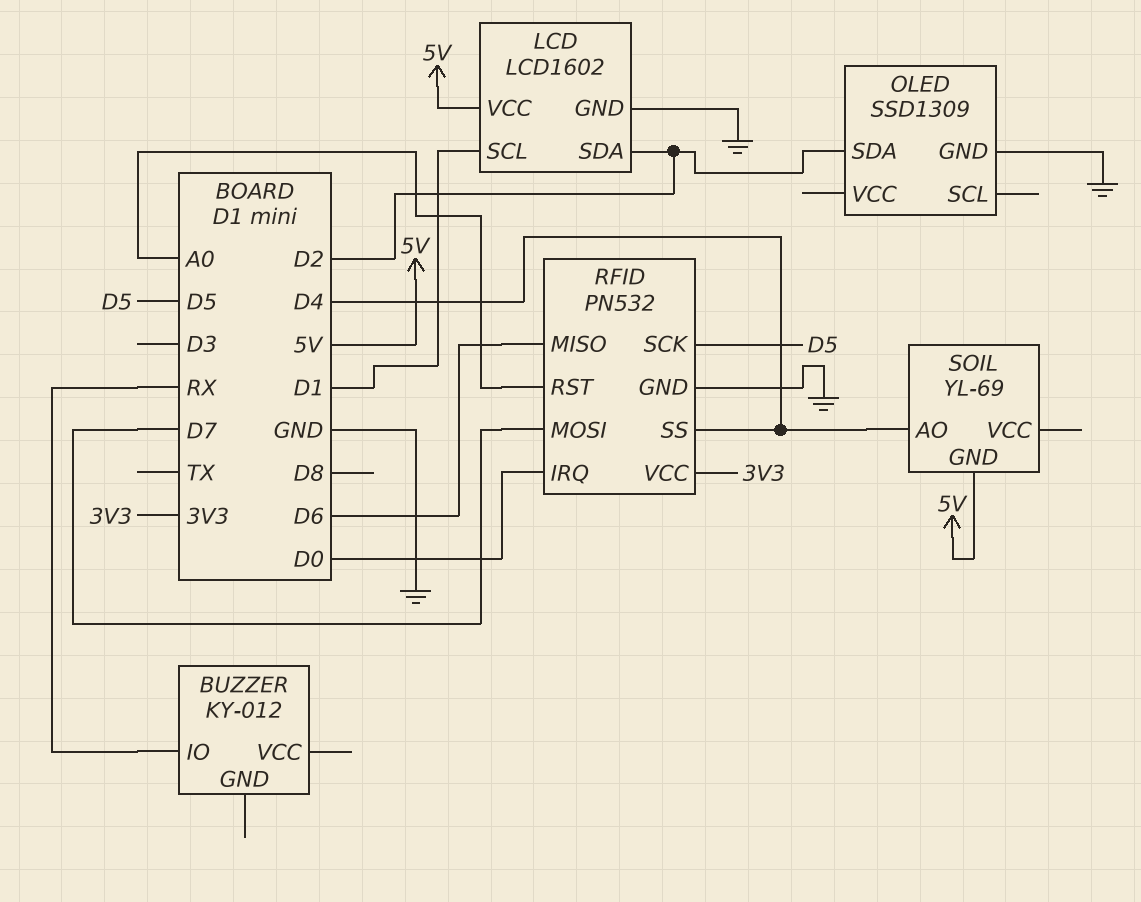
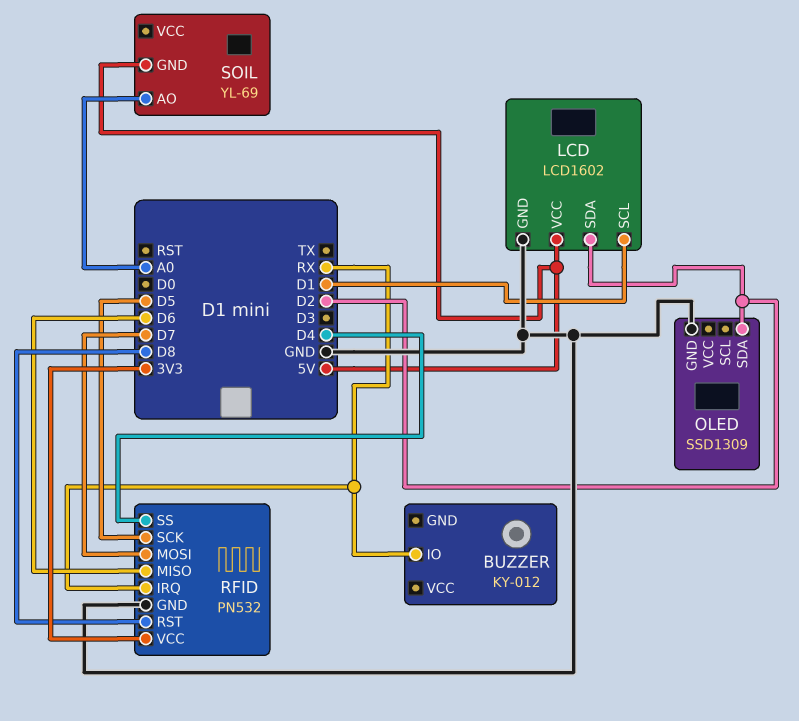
RFID pin IRQ: D0 -> RX
RFID pin RST: A0 -> D8
SOIL pin AO: D4 -> A0

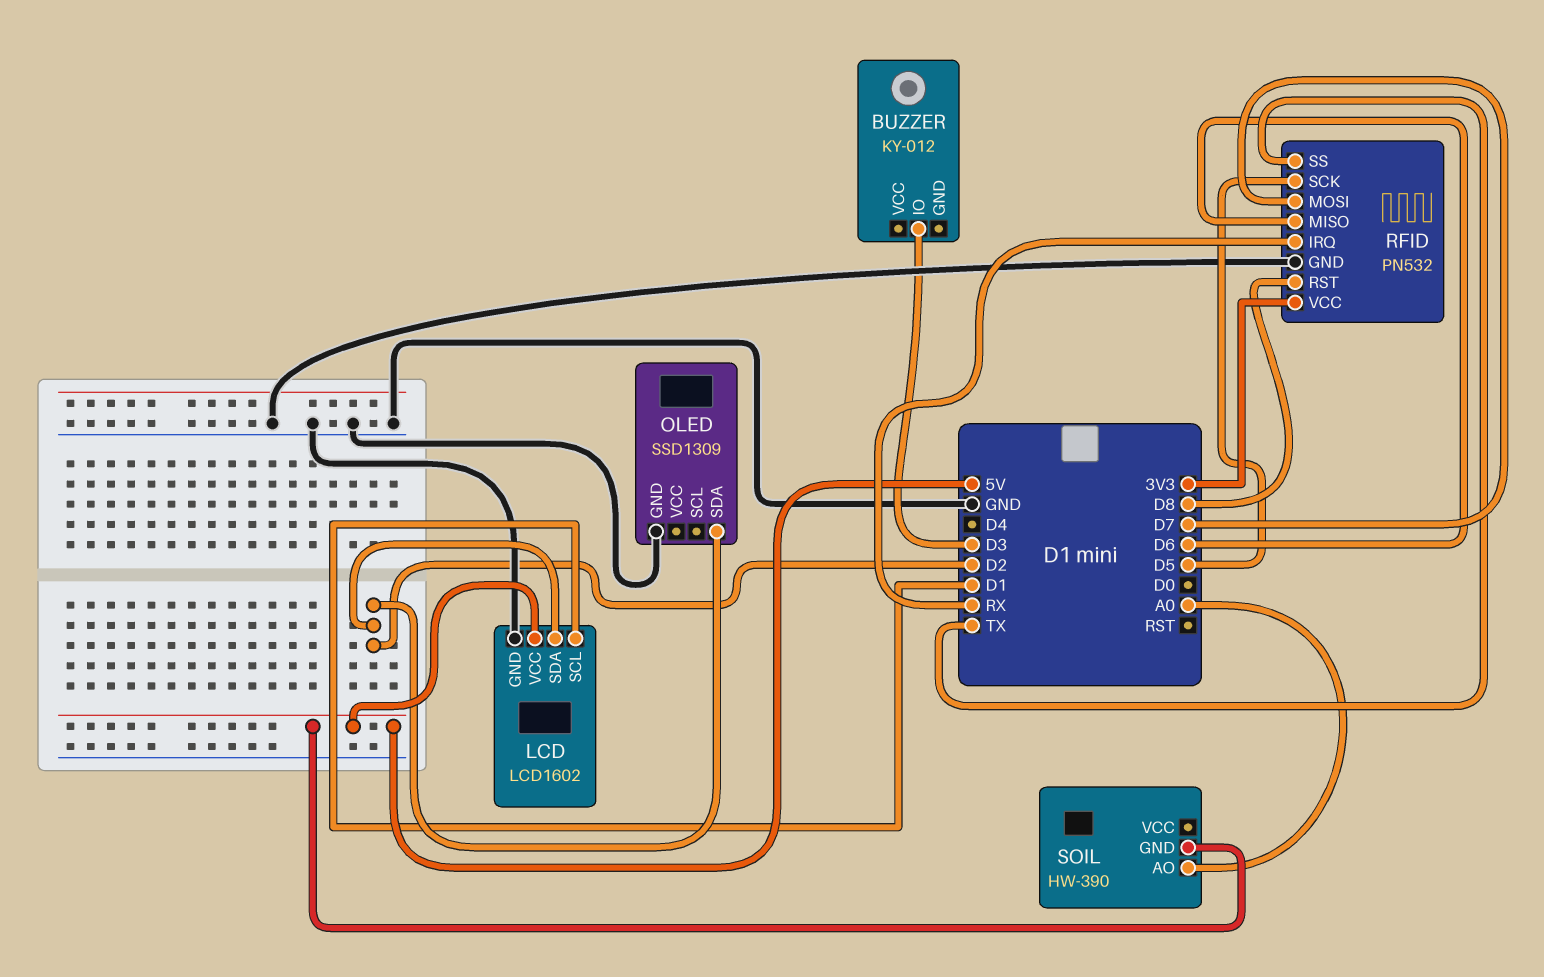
BUZZER pin IO: RX -> D3
RFID pin SS: D4 -> TX
SOIL: YL-69 -> HW-390

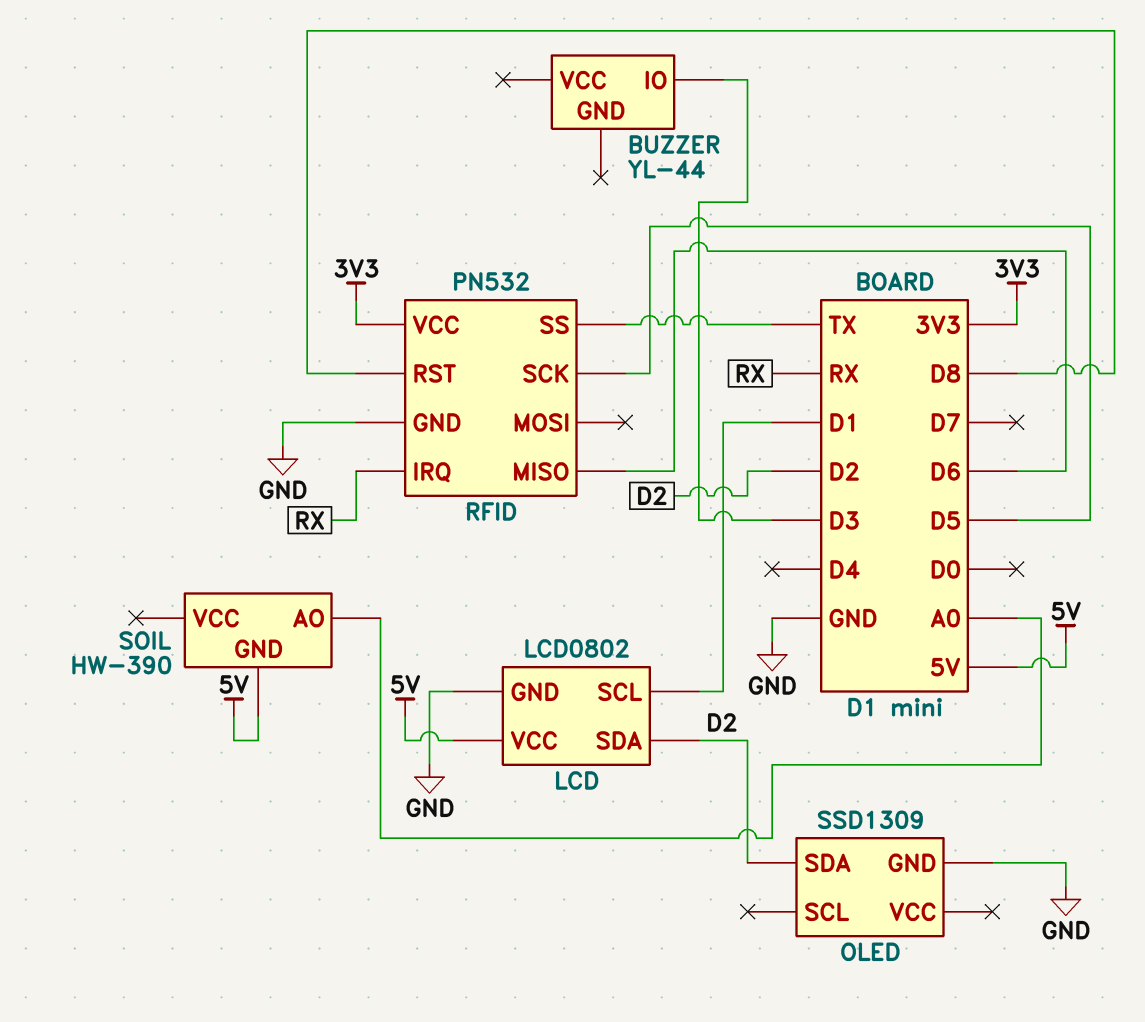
BUZZER: KY-012 -> YL-44
LCD: LCD1602 -> LCD0802
RFID pin MOSI: D7 -> none

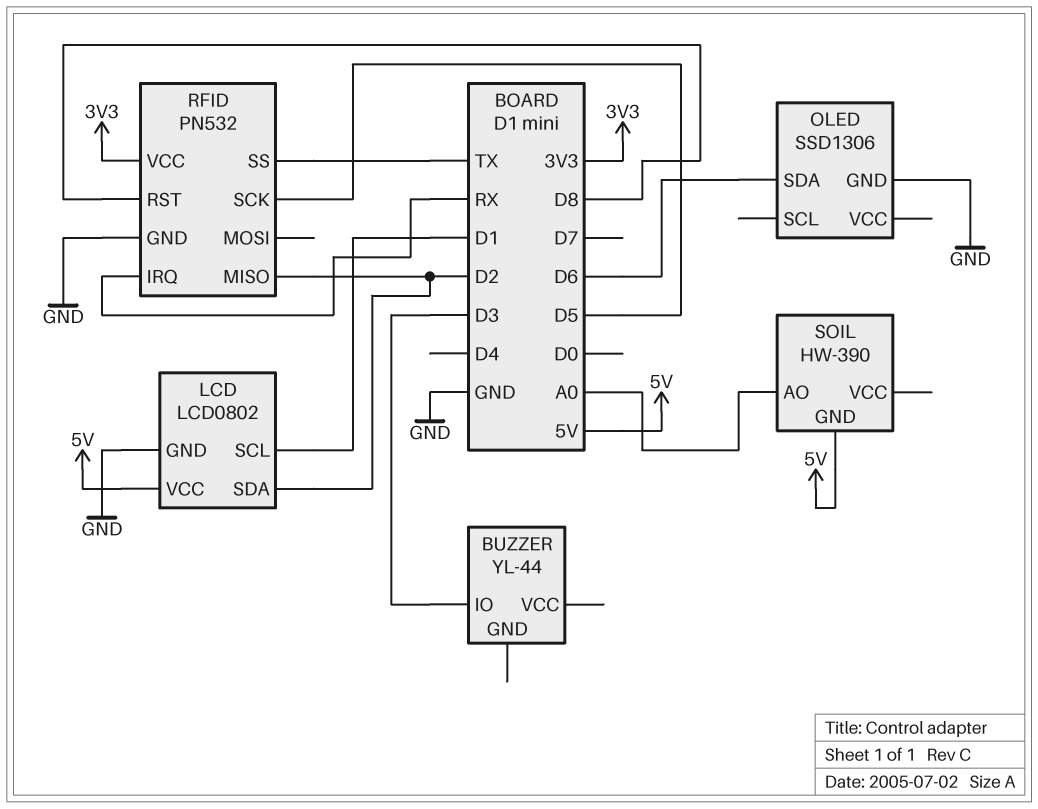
OLED: SSD1309 -> SSD1306
OLED pin SDA: D2 -> D6
RFID pin MISO: D6 -> D2

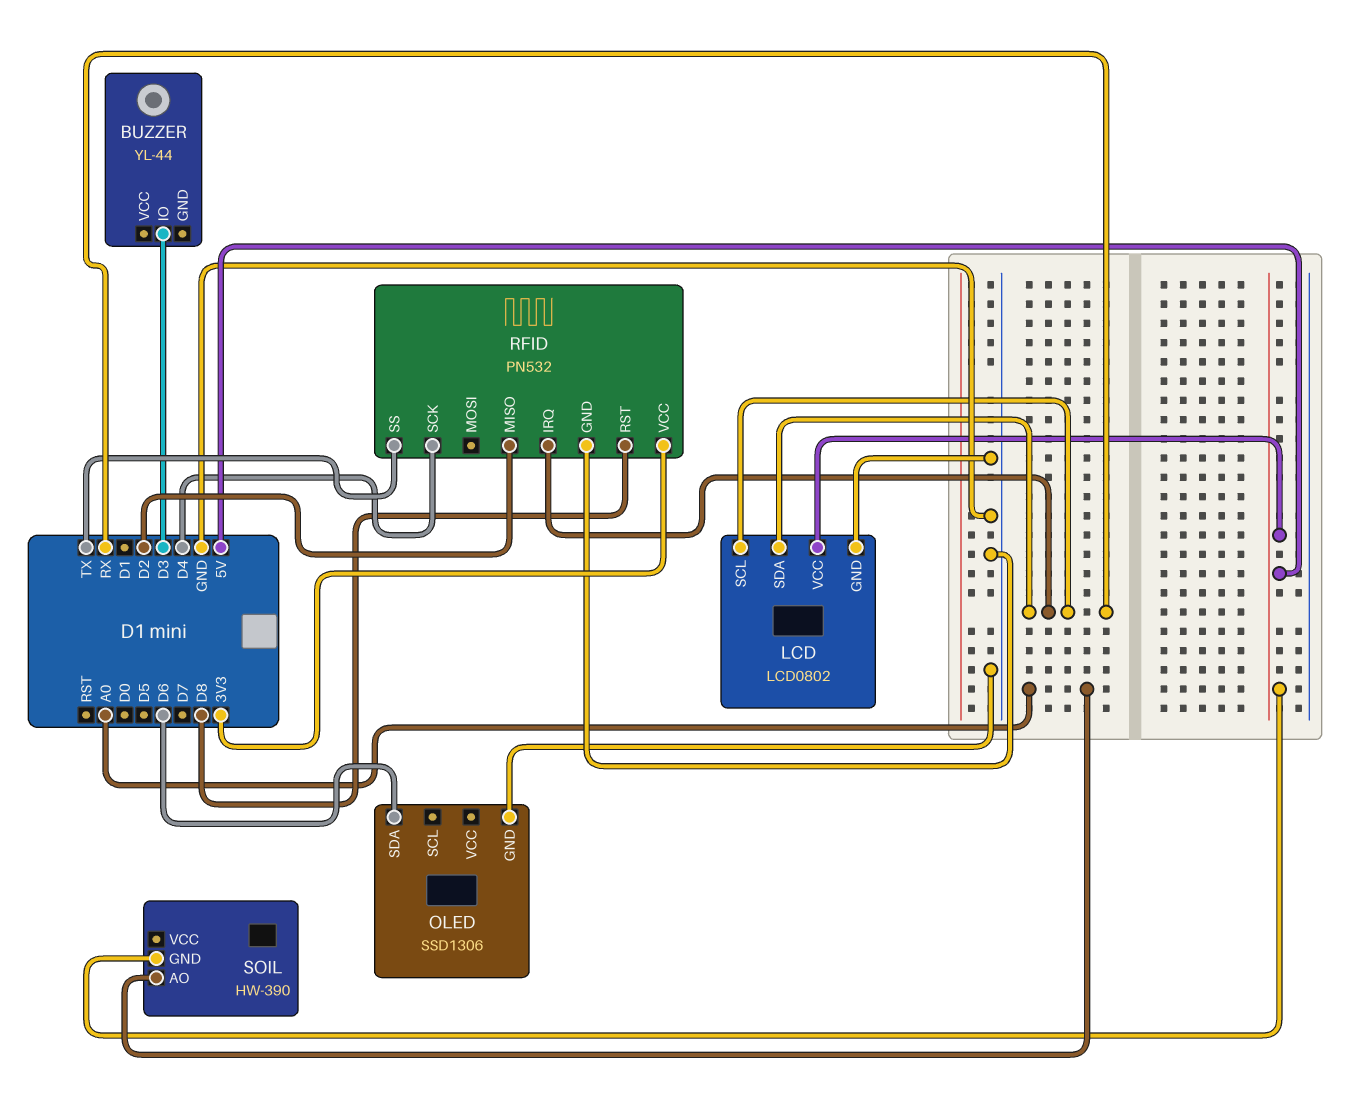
LCD pin SCL: D1 -> RX
LCD pin SDA: D2 -> RX
RFID pin SCK: D5 -> D4

